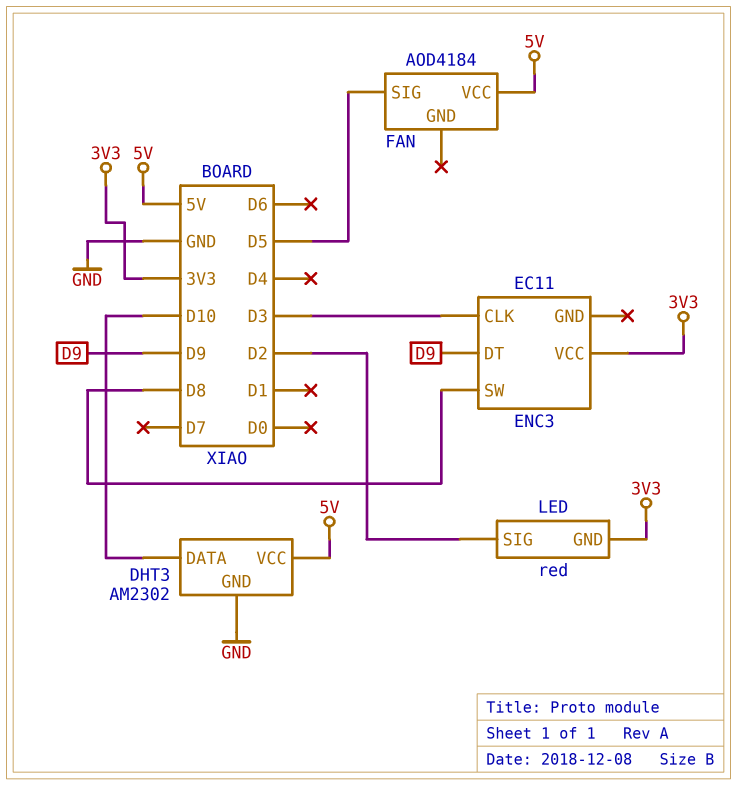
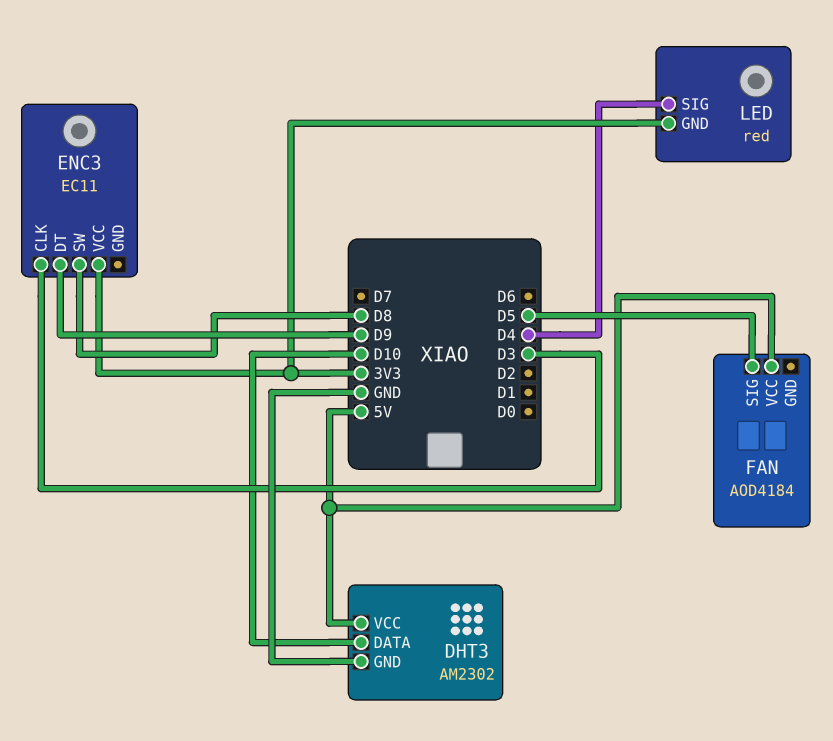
LED pin SIG: D2 -> D4

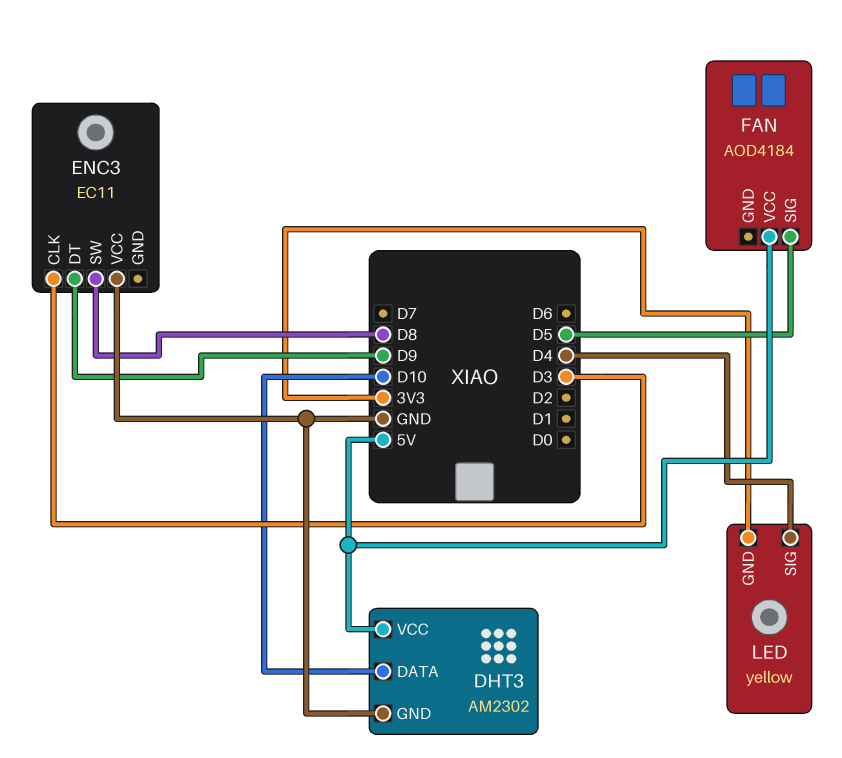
ENC3 pin VCC: 3V3 -> GND
LED: red -> yellow

